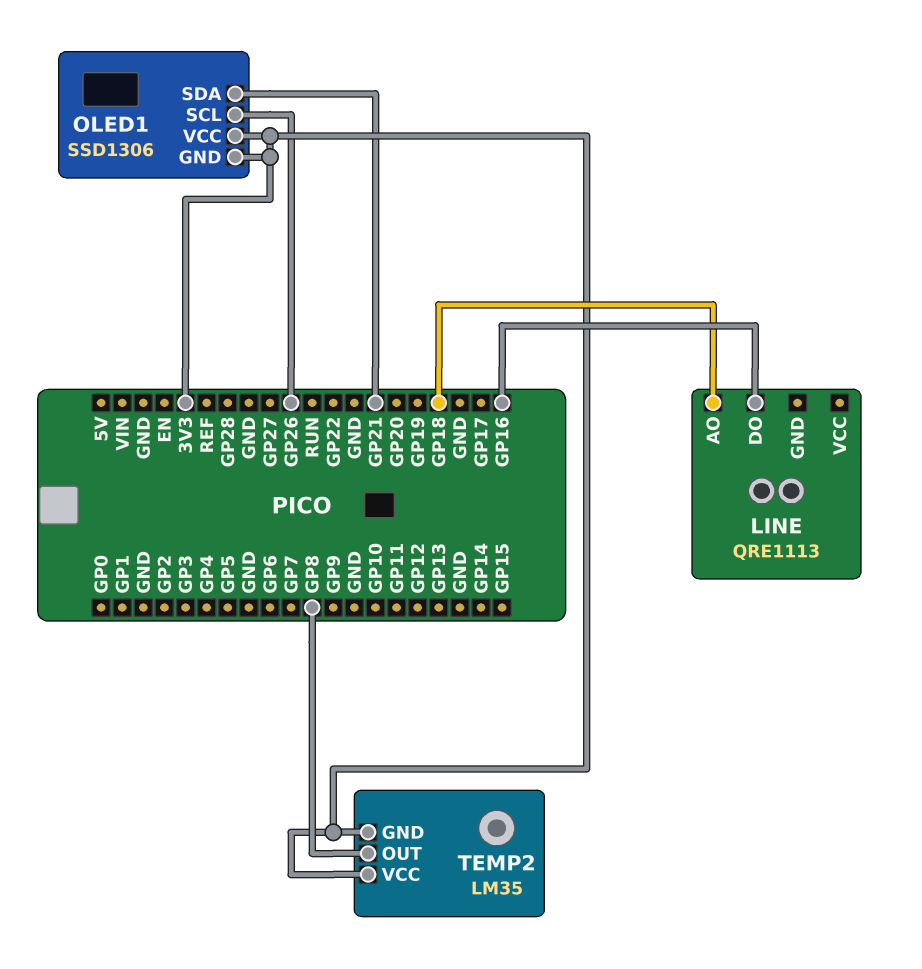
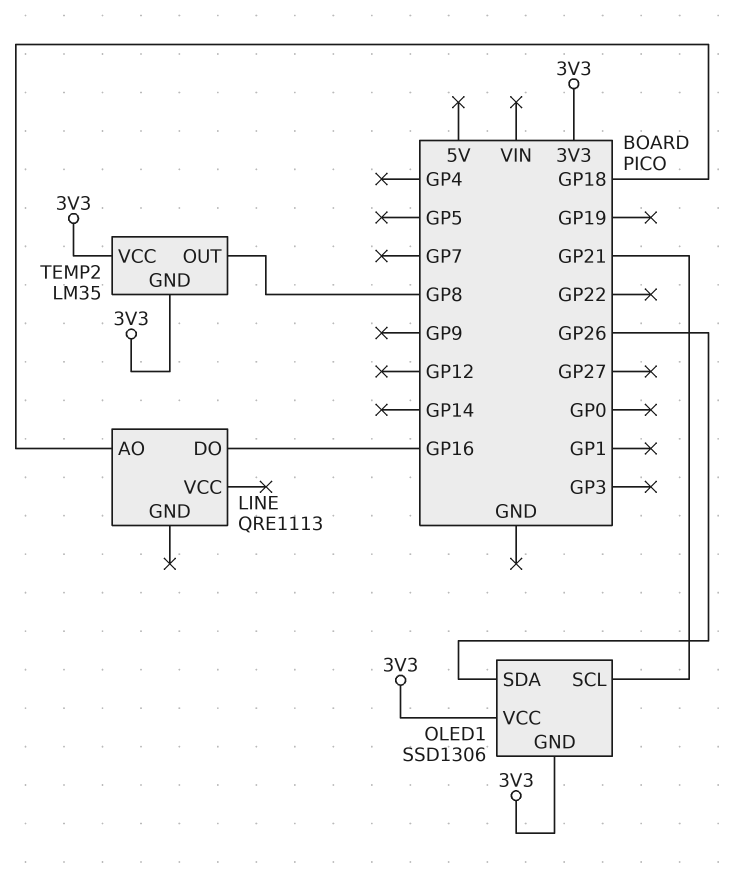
OLED1 pin SCL: GP26 -> GP21
OLED1 pin SDA: GP21 -> GP26

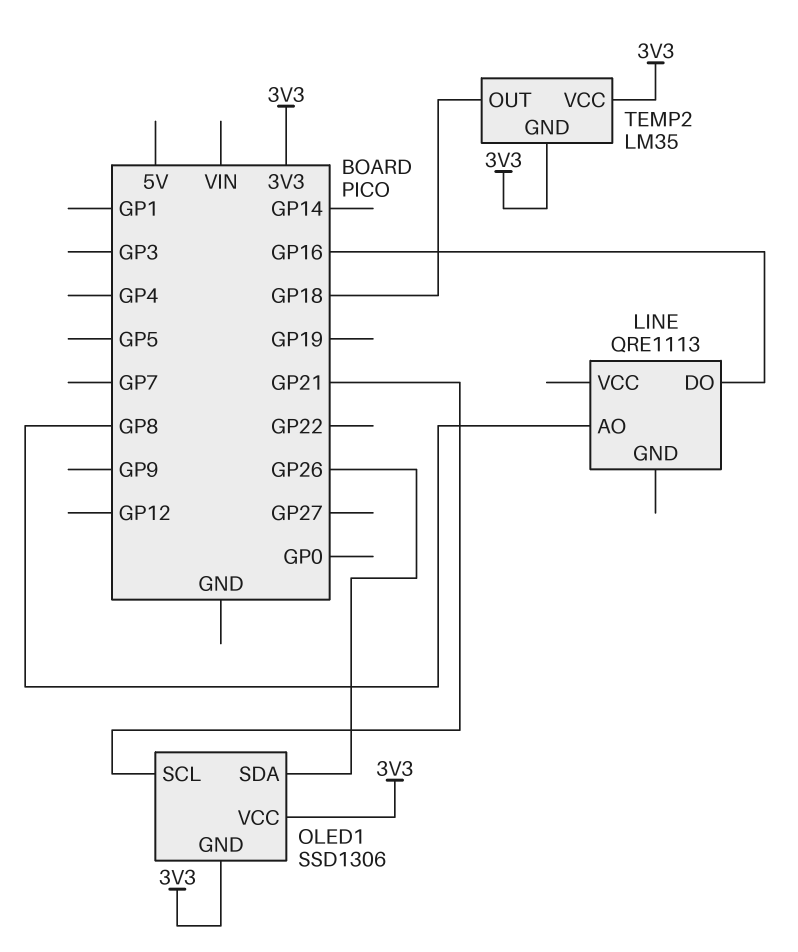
LINE pin AO: GP18 -> GP8
TEMP2 pin OUT: GP8 -> GP18

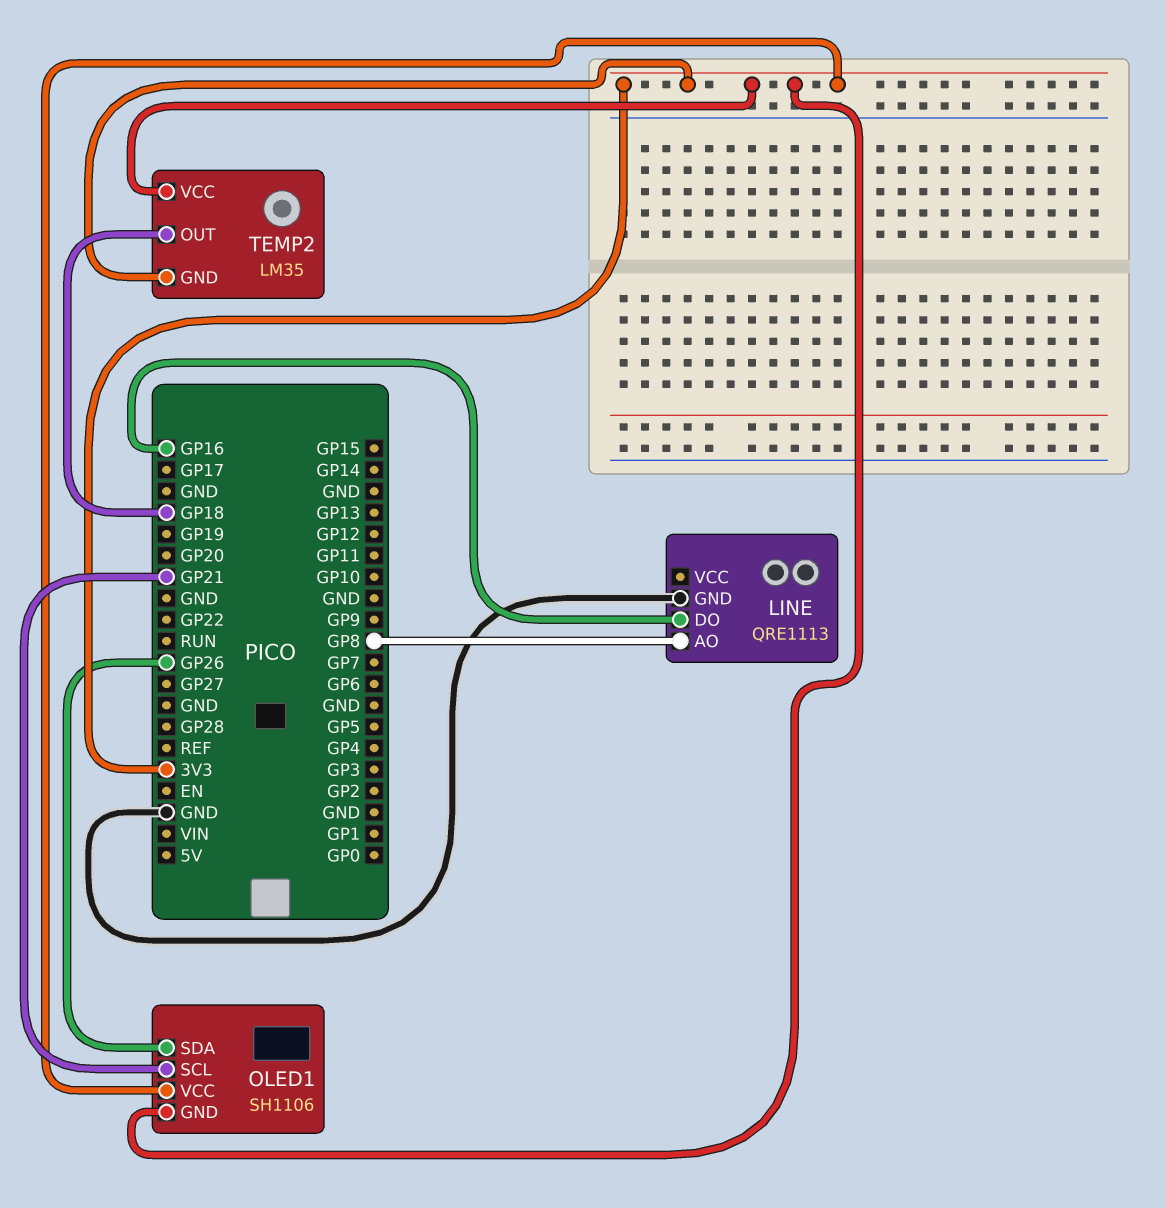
LINE pin GND: none -> GND
OLED1: SSD1306 -> SH1106

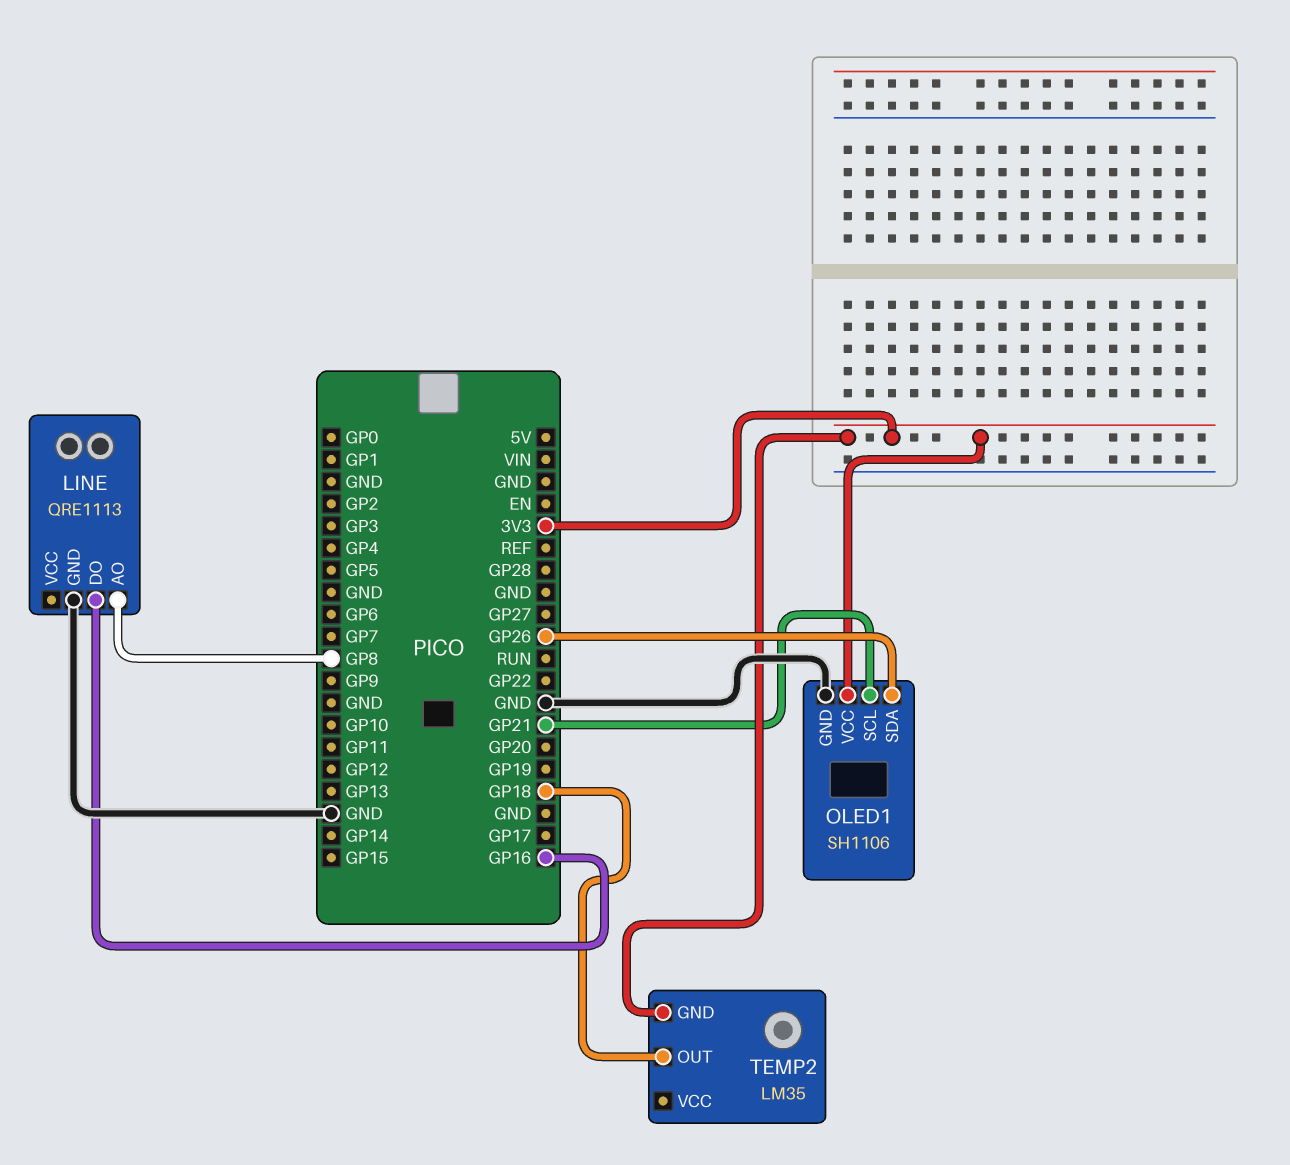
OLED1 pin GND: 3V3 -> GND
TEMP2 pin VCC: 3V3 -> none

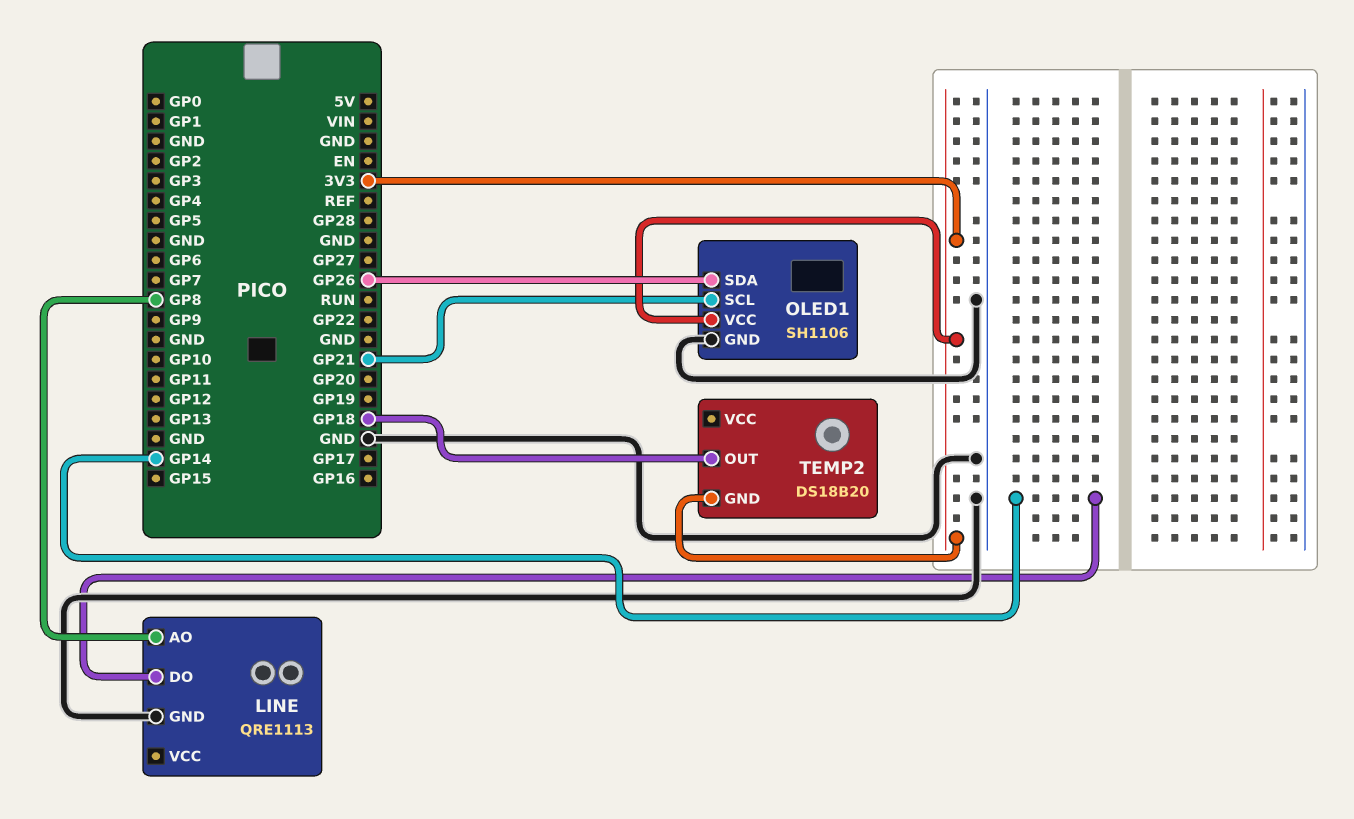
LINE pin DO: GP16 -> GP14
TEMP2: LM35 -> DS18B20

